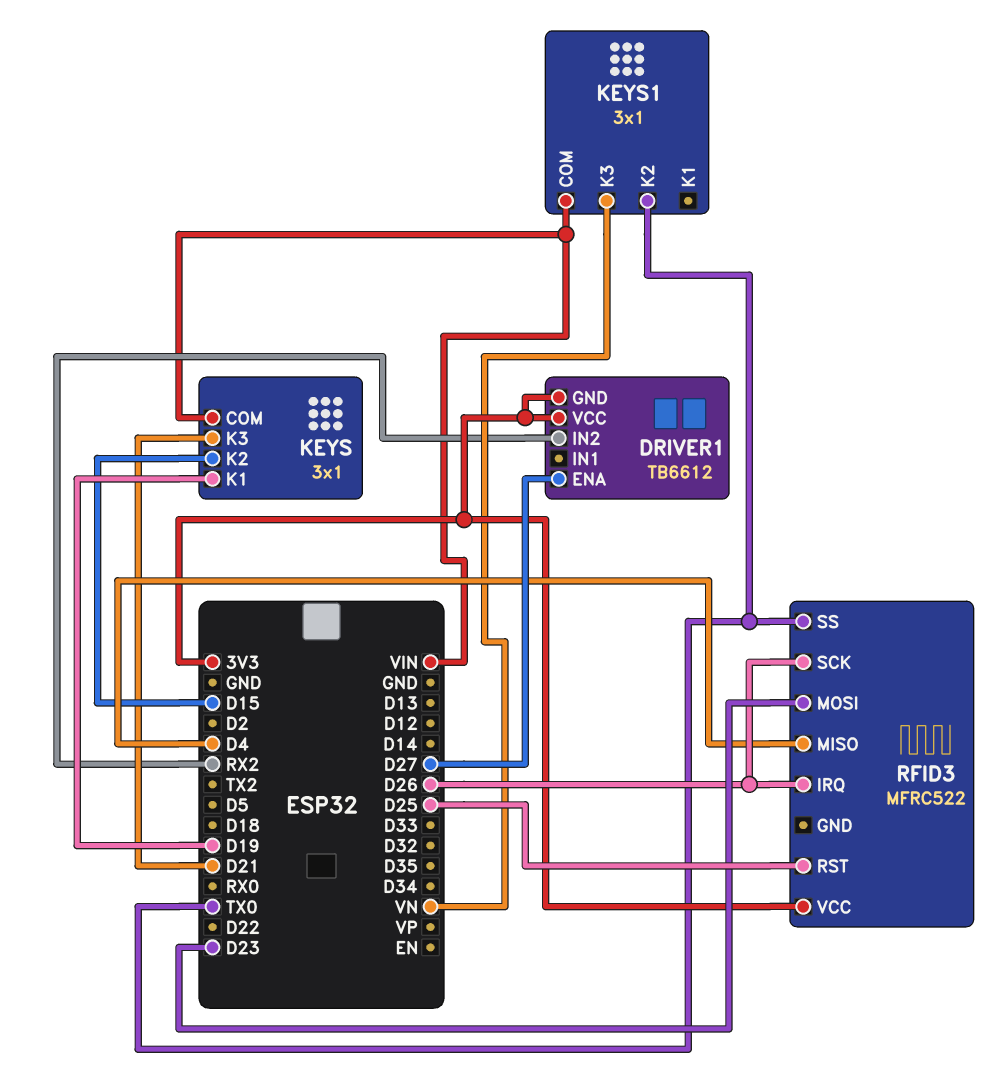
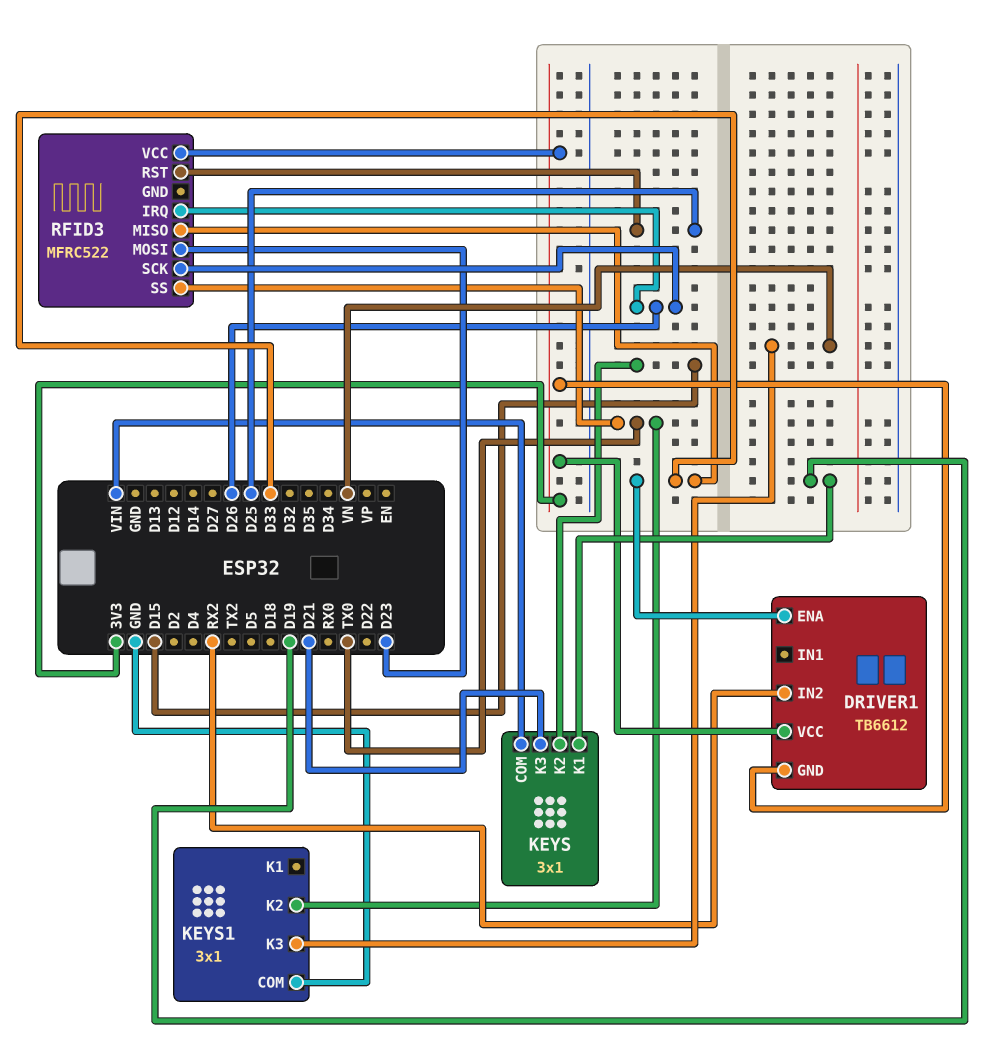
DRIVER1 pin ENA: D27 -> D33
KEYS1 pin COM: VIN -> GND
RFID3 pin MISO: D4 -> D33

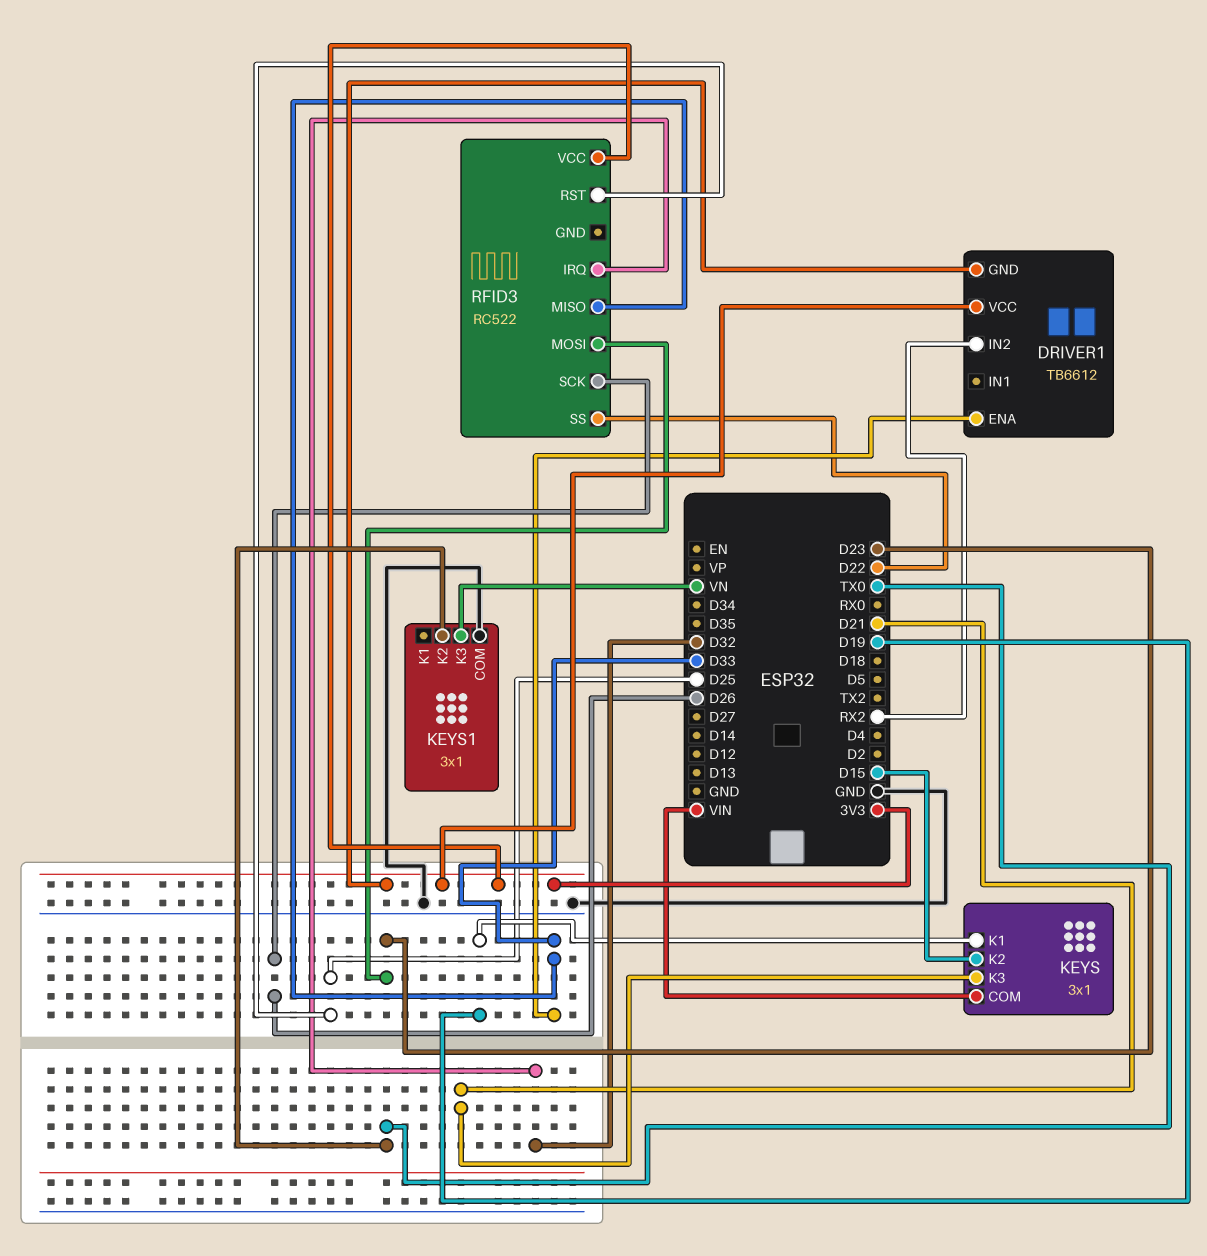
RFID3: MFRC522 -> RC522
RFID3 pin IRQ: D26 -> D32
RFID3 pin SS: TX0 -> D22

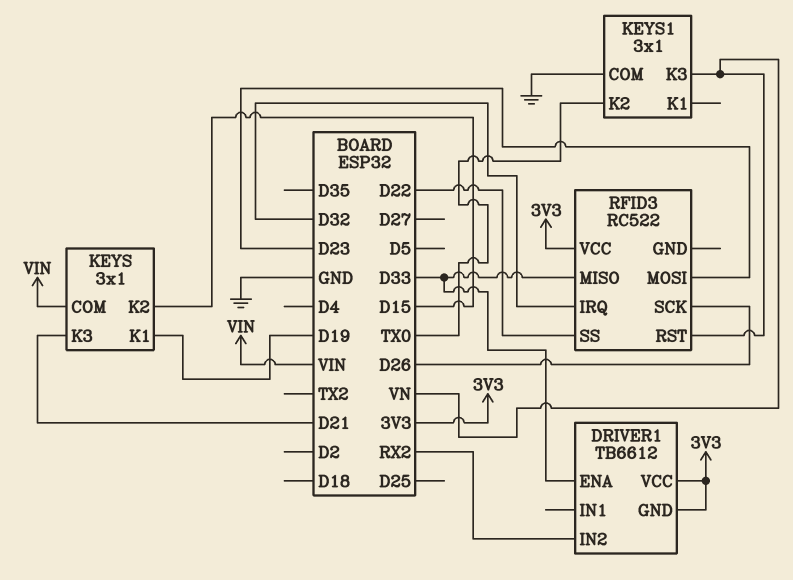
RFID3 pin RST: D25 -> VN

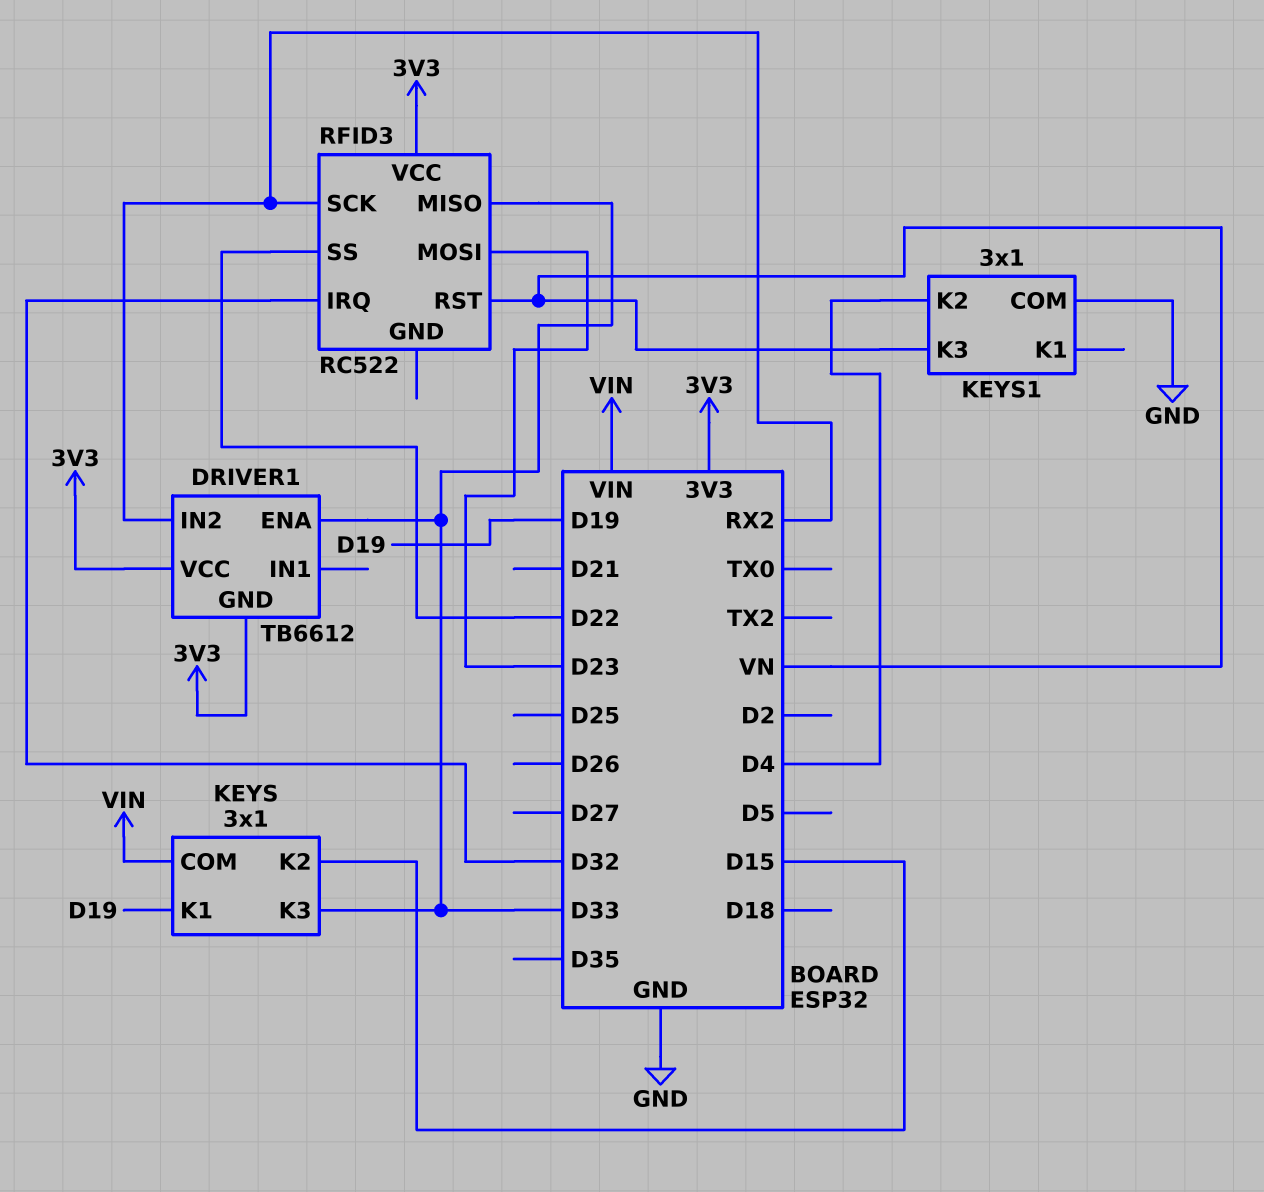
KEYS pin K3: D21 -> D33
KEYS1 pin K2: TX0 -> D4
RFID3 pin SCK: D26 -> RX2

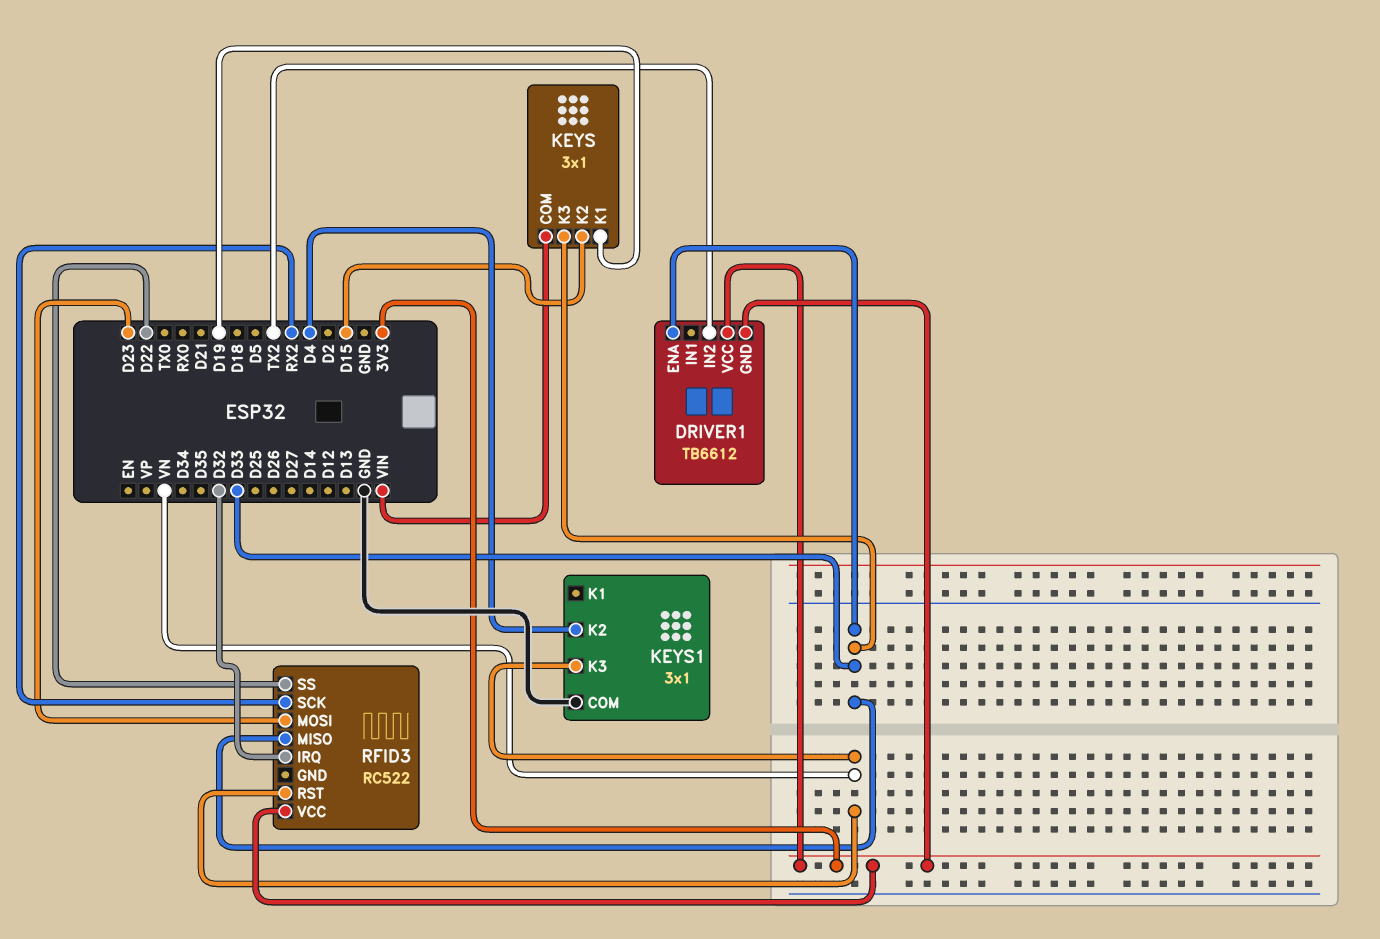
DRIVER1 pin IN2: RX2 -> TX2

